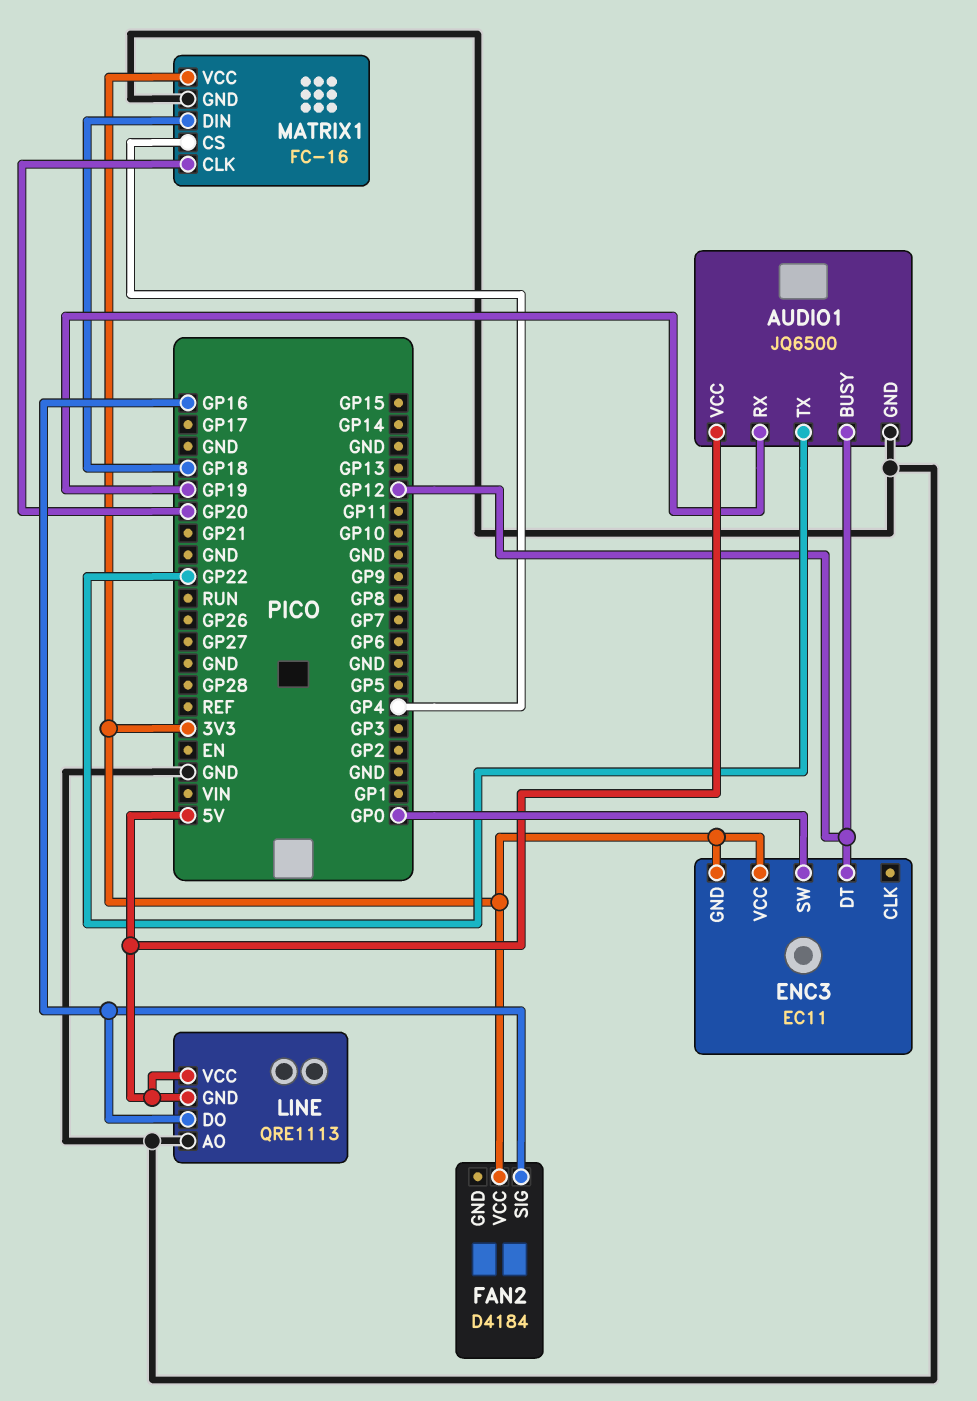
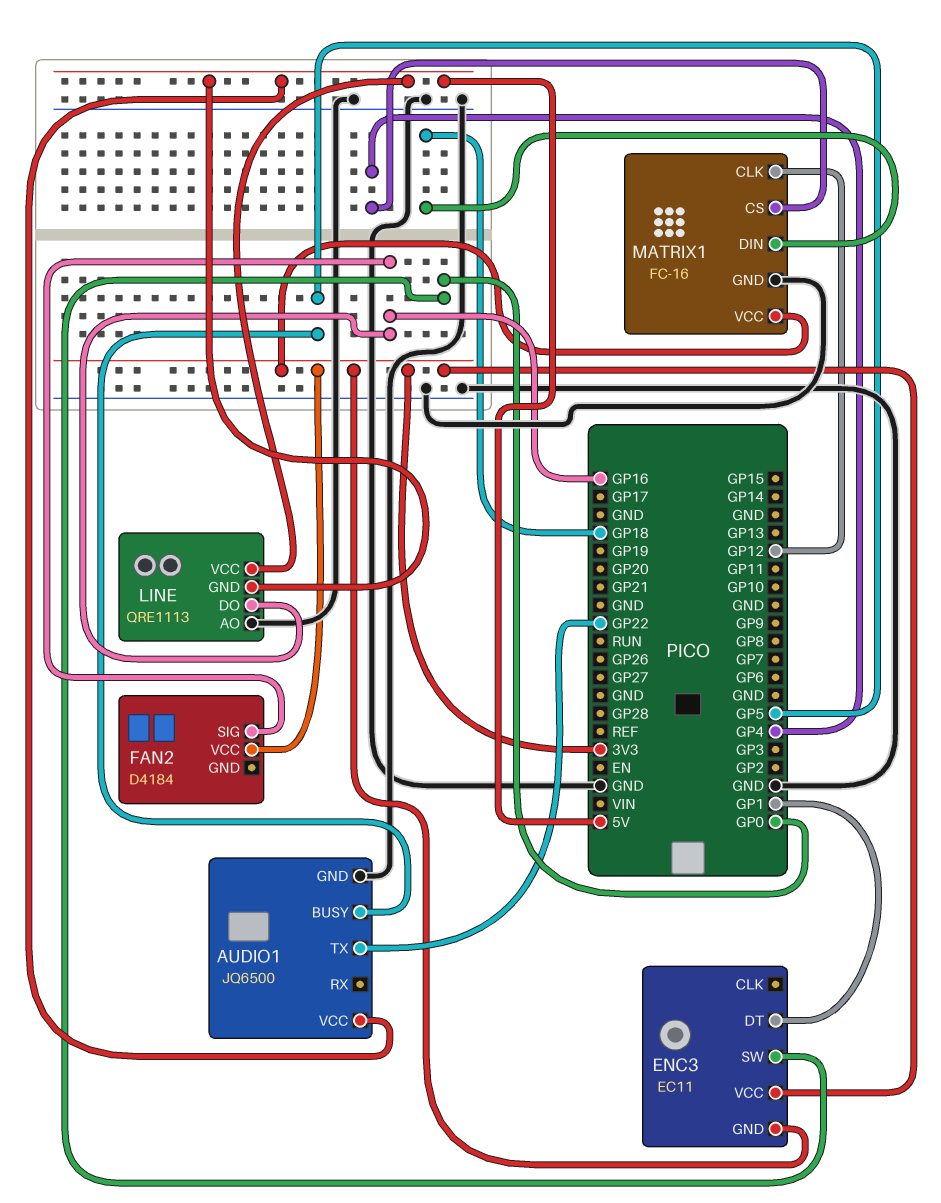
AUDIO1 pin BUSY: GP12 -> GP5
AUDIO1 pin RX: GP19 -> none
ENC3 pin DT: GP12 -> GP1
MATRIX1 pin CLK: GP20 -> GP12

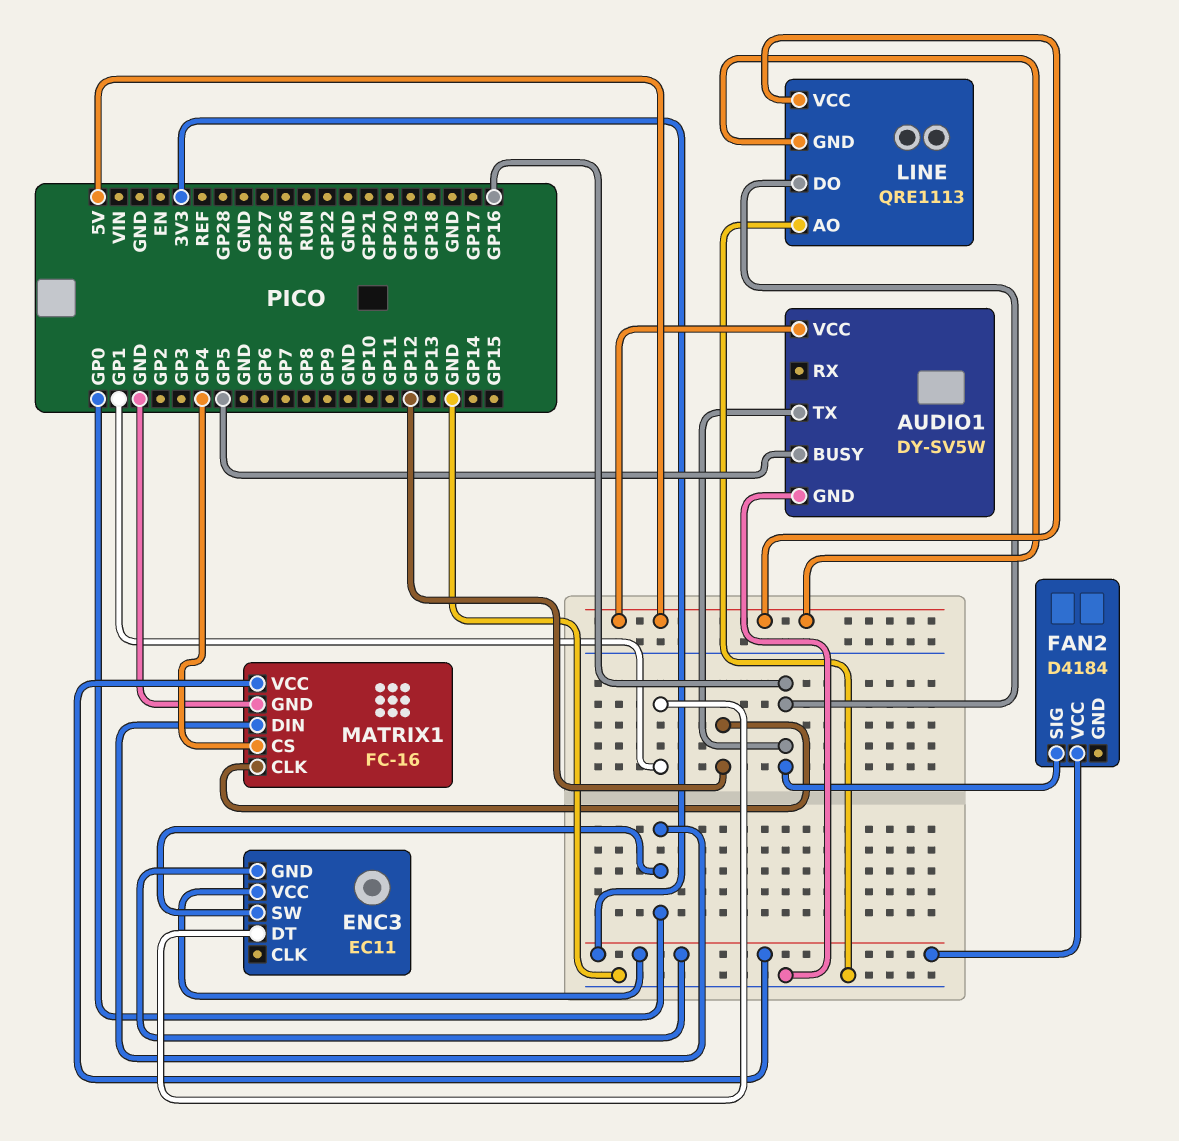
AUDIO1: JQ6500 -> DY-SV5W
AUDIO1 pin TX: GP22 -> GP16
MATRIX1 pin DIN: GP18 -> GP0

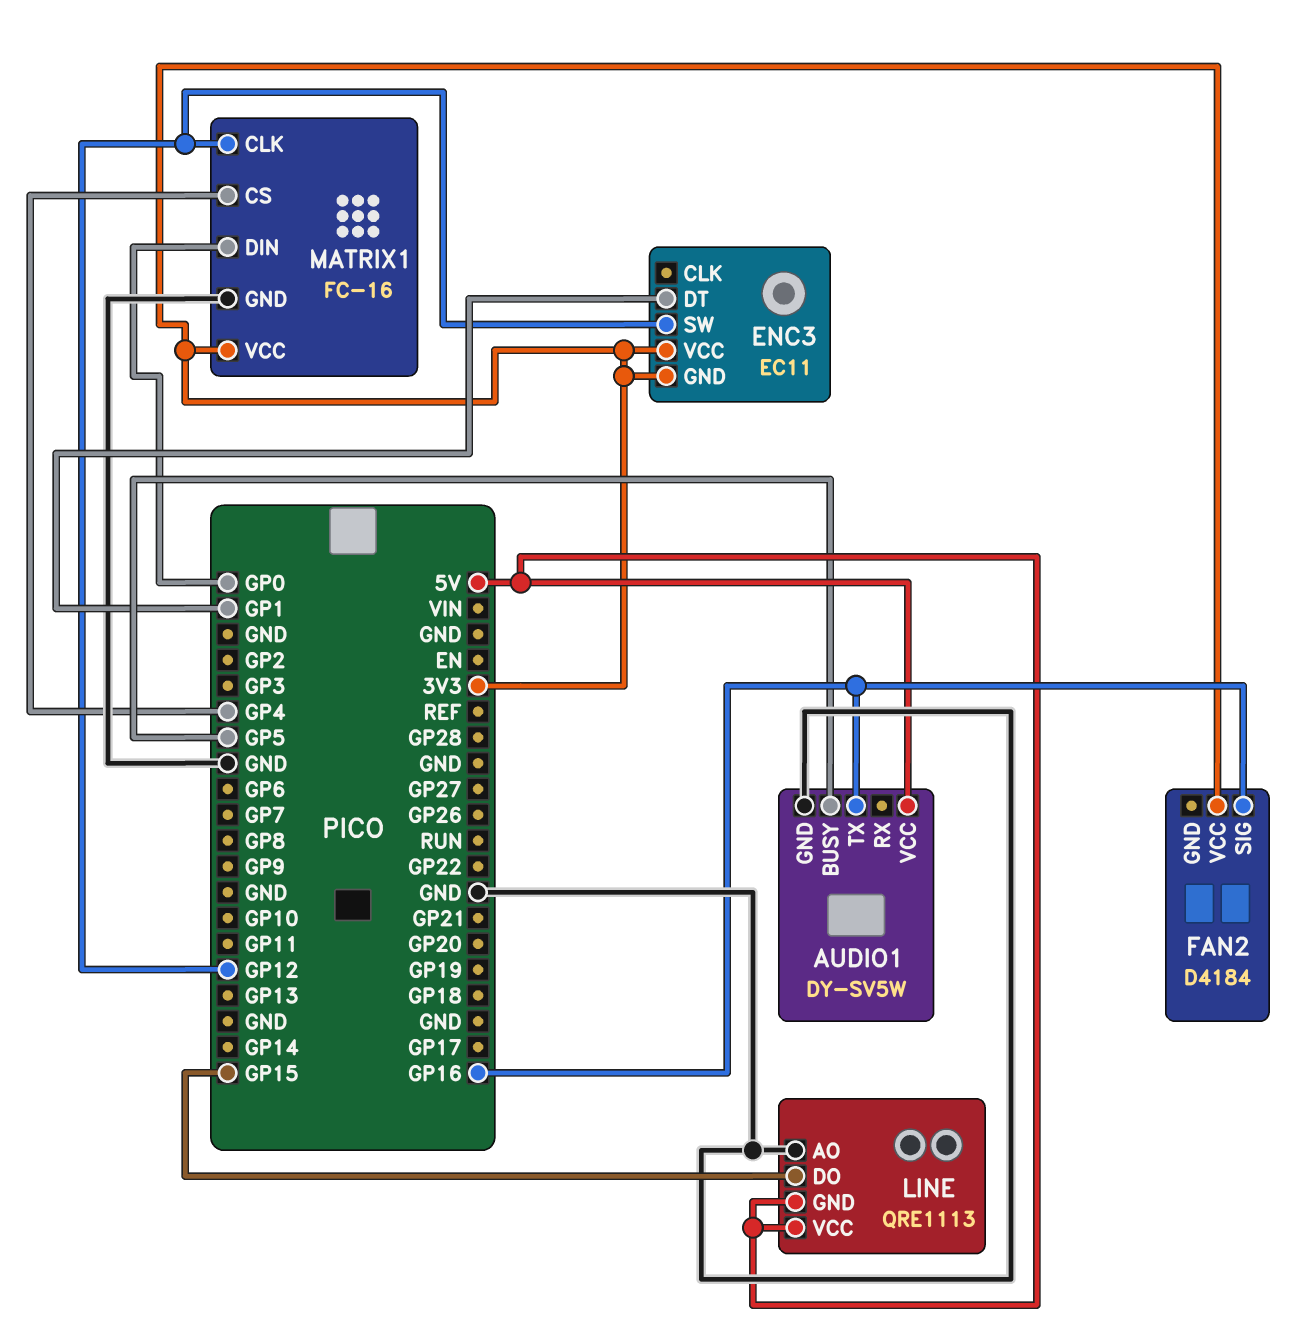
ENC3 pin SW: GP0 -> GP12
LINE pin DO: GP16 -> GP15

